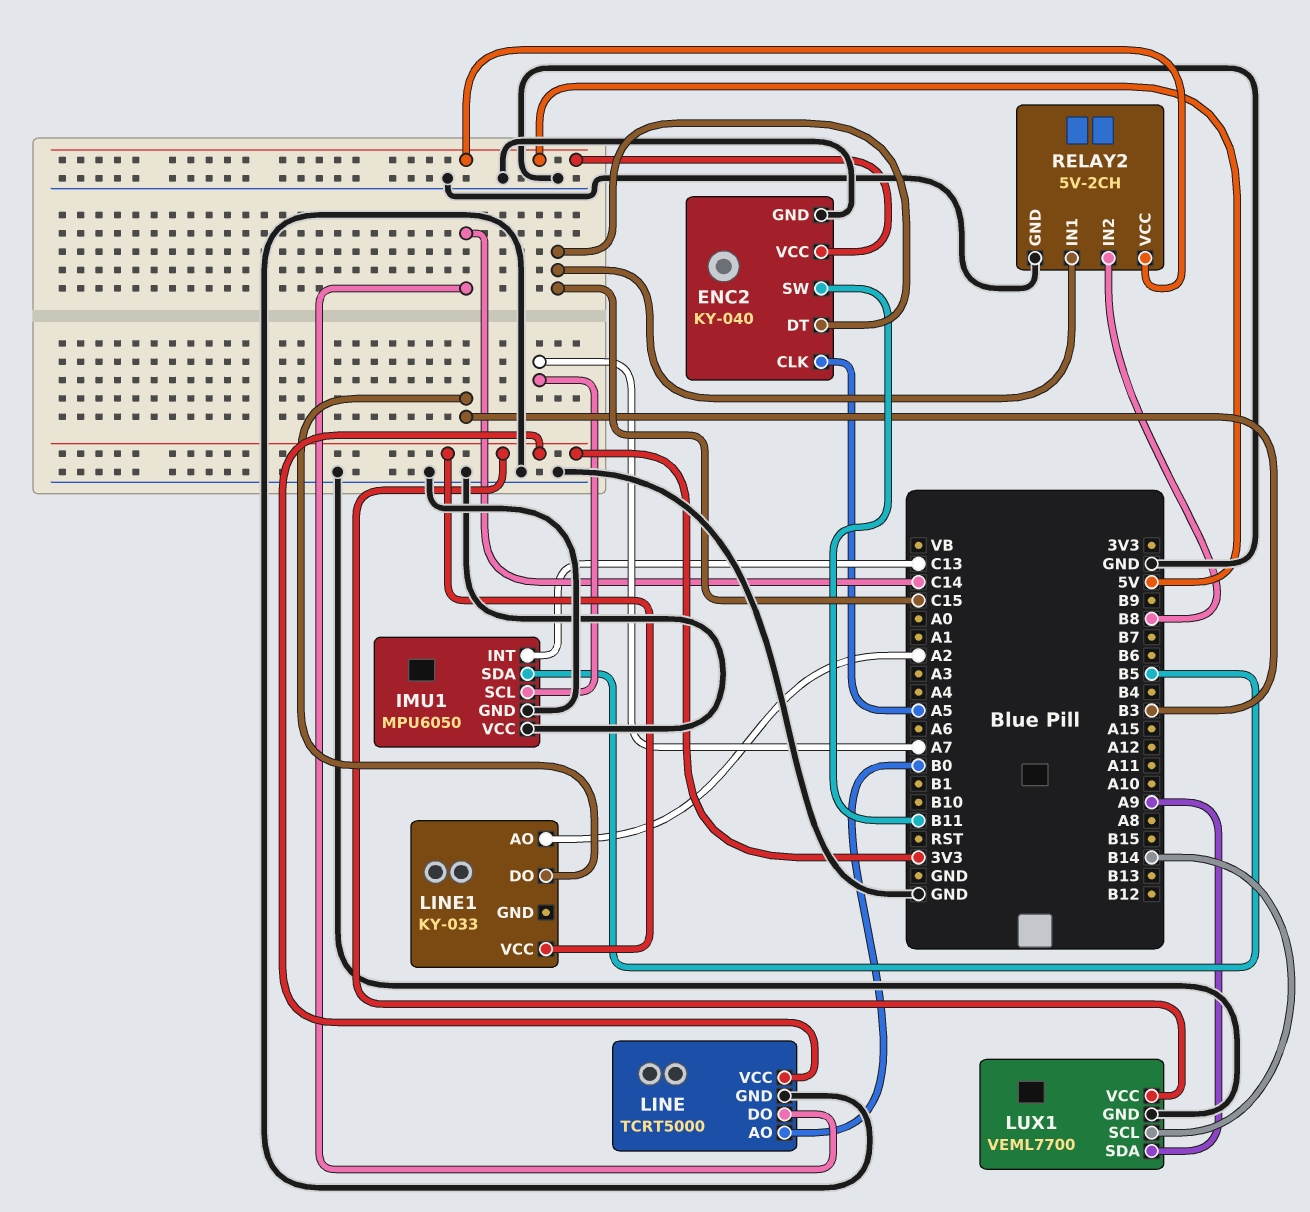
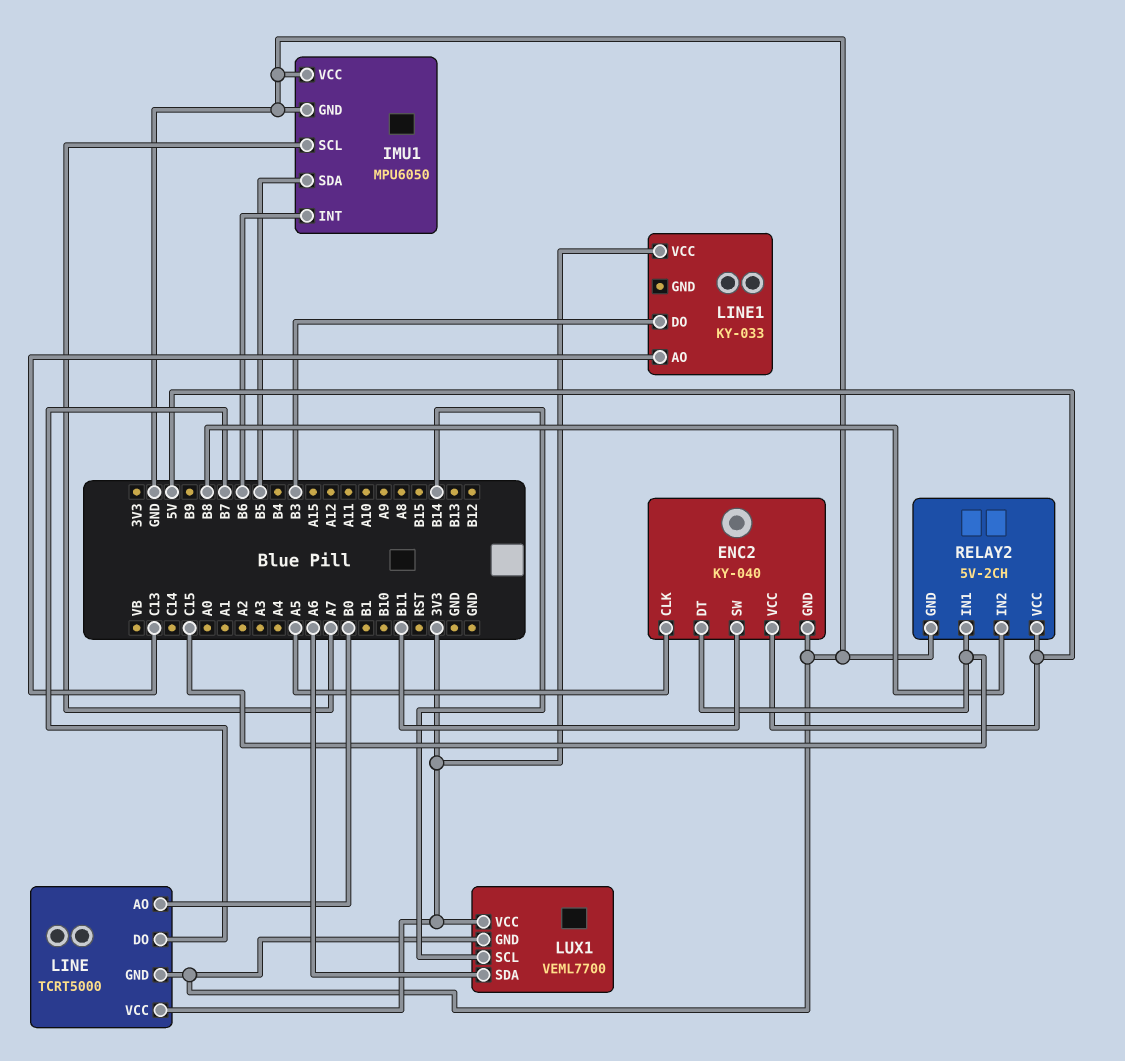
IMU1 pin INT: C13 -> B6
LINE pin DO: C14 -> B7
LINE1 pin AO: A2 -> C13
LUX1 pin SDA: A9 -> A6

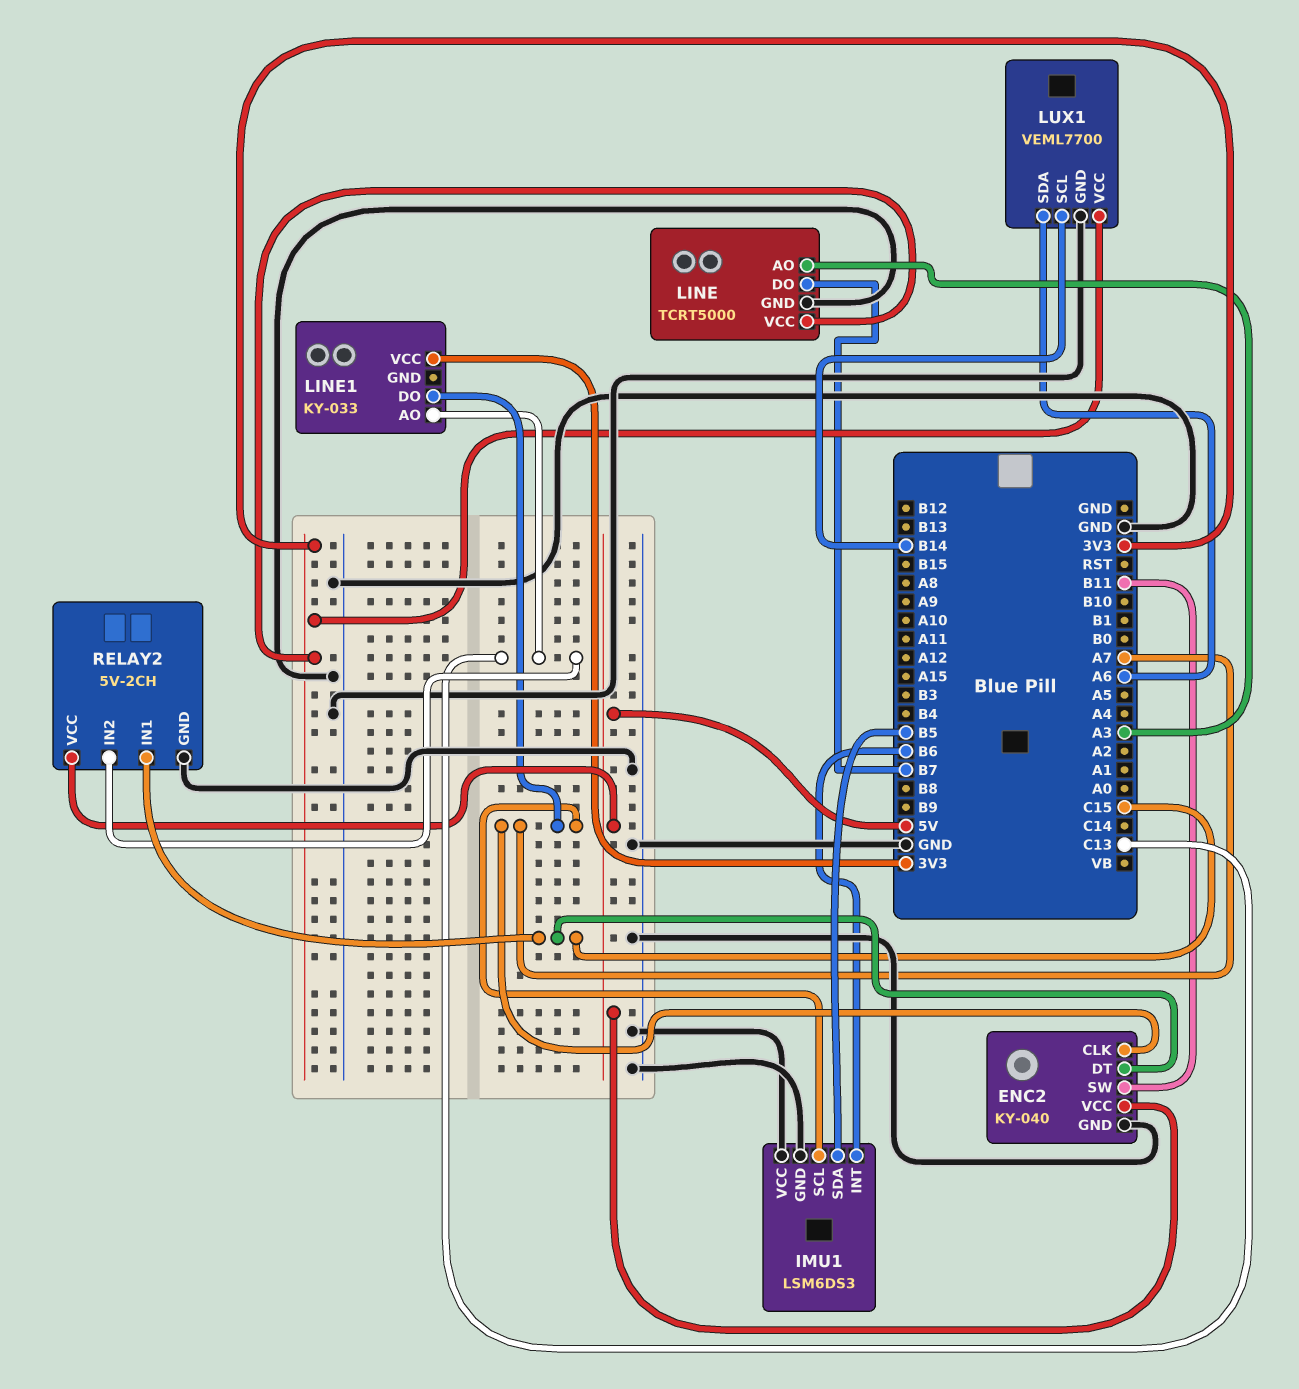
ENC2 pin CLK: A5 -> A7
IMU1: MPU6050 -> LSM6DS3
LINE pin AO: B0 -> A3
LINE1 pin DO: B3 -> A7
RELAY2 pin IN2: B8 -> C13

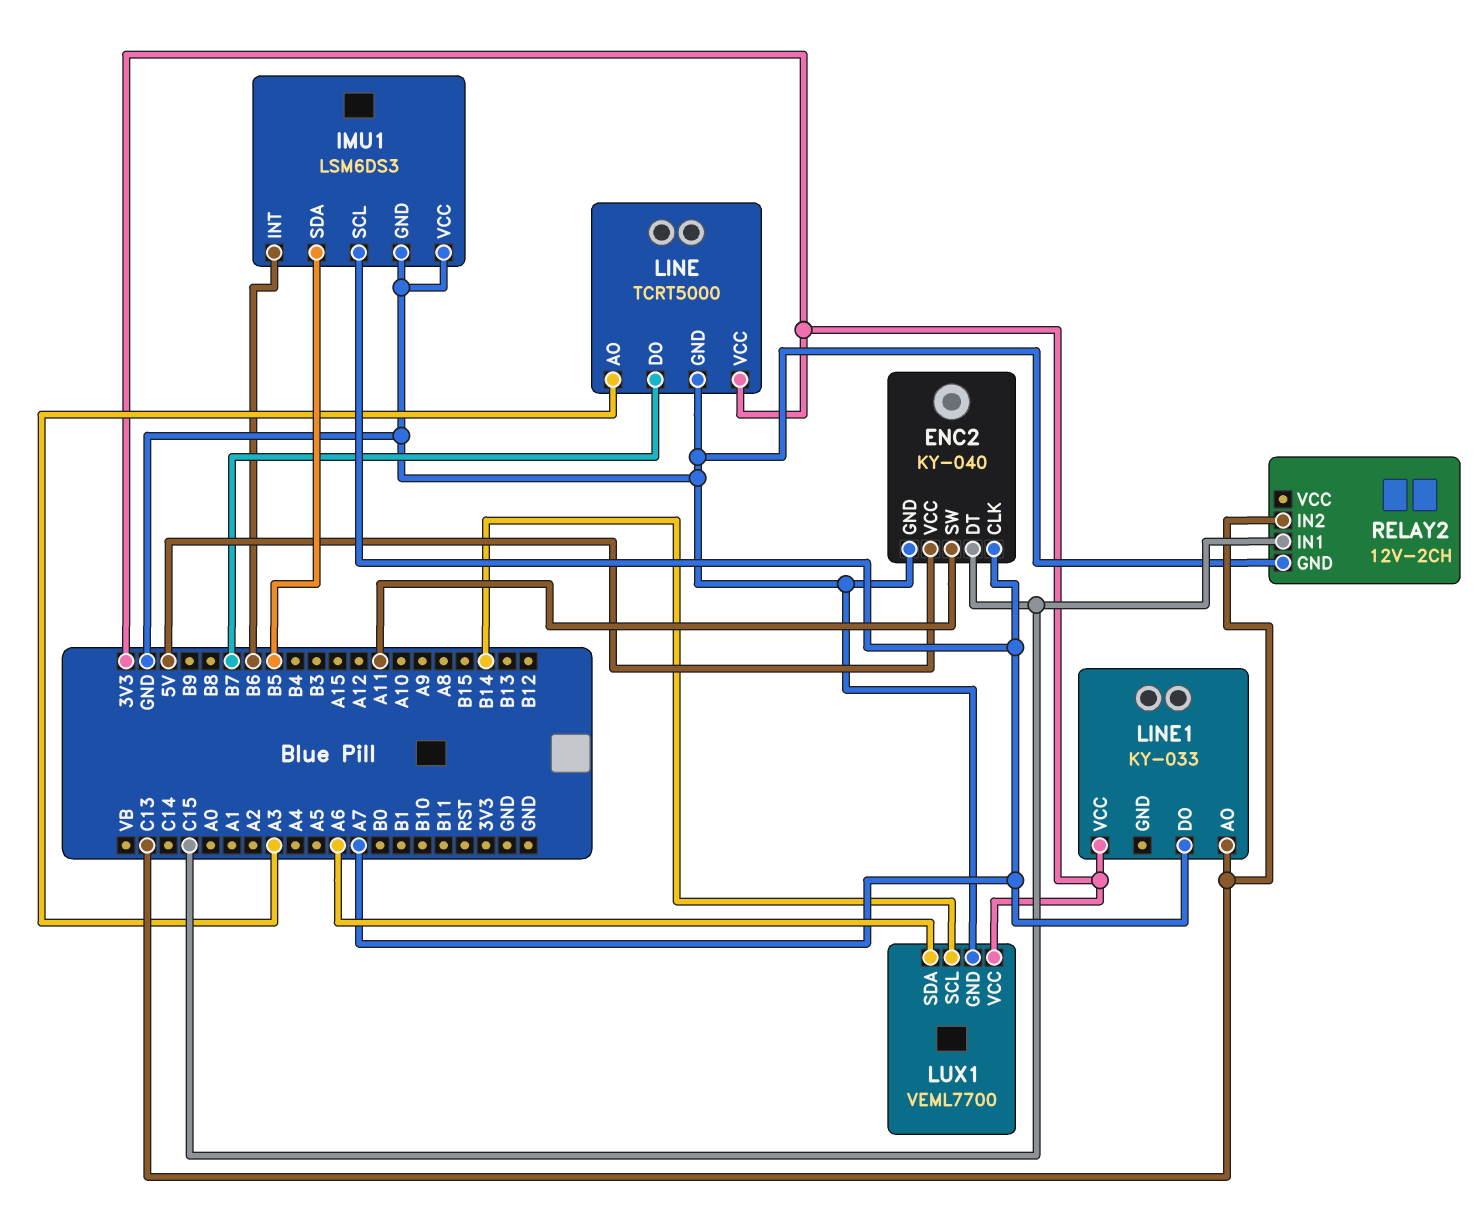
ENC2 pin SW: B11 -> A11
RELAY2: 5V-2CH -> 12V-2CH
RELAY2 pin VCC: 5V -> none

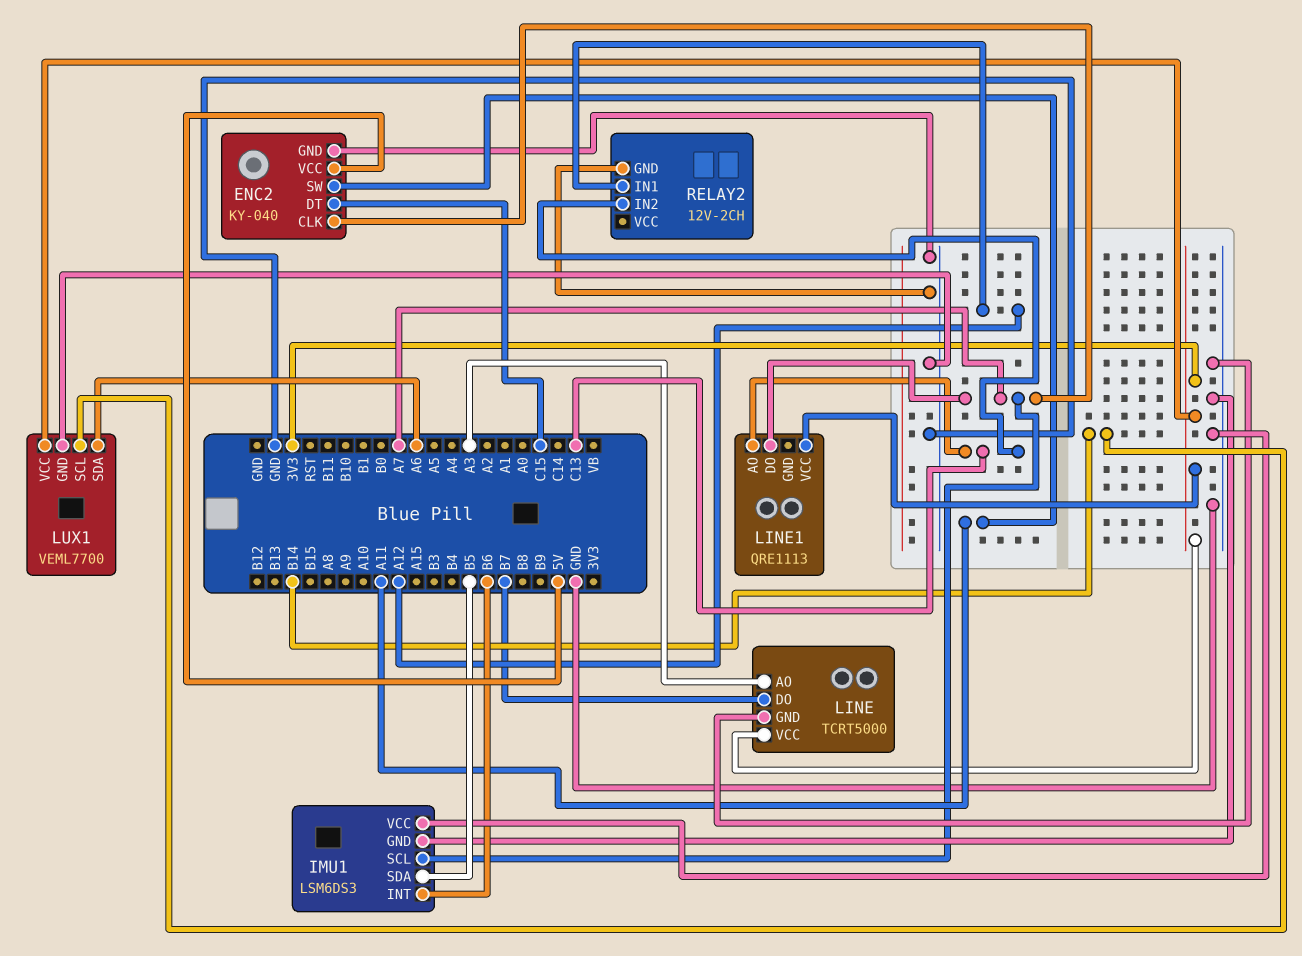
LINE1: KY-033 -> QRE1113
RELAY2 pin IN1: C15 -> A12

